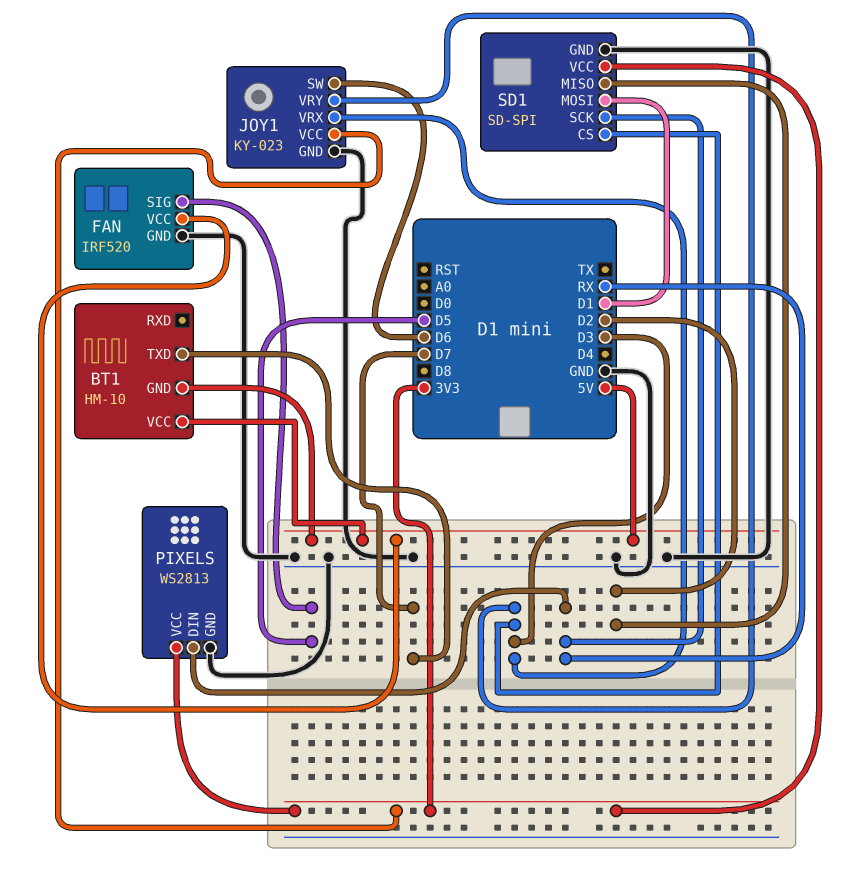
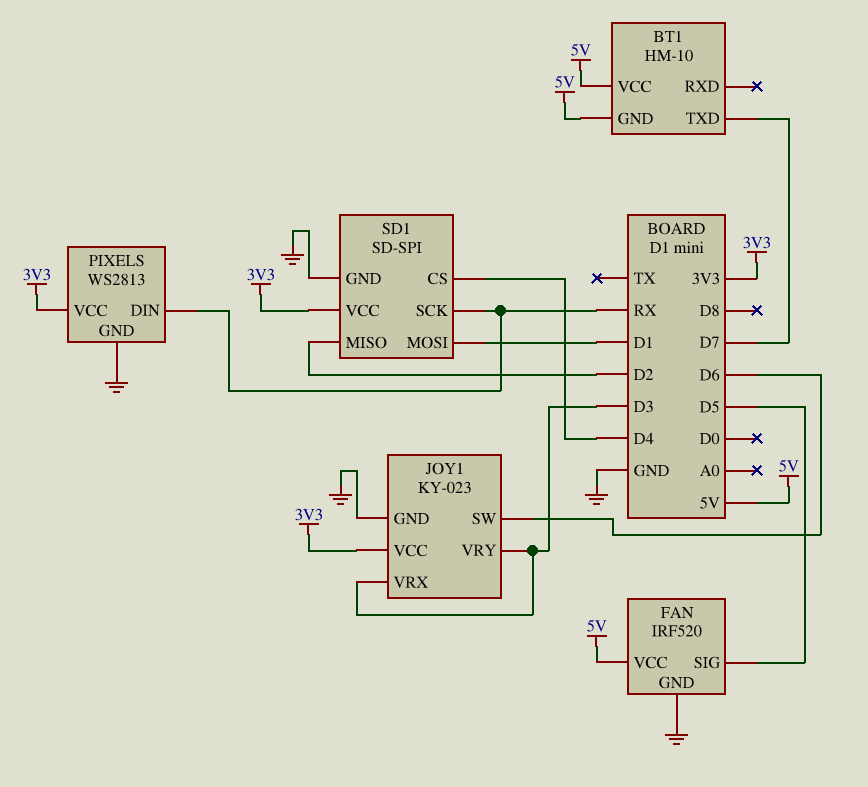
SD1 pin CS: D3 -> D4

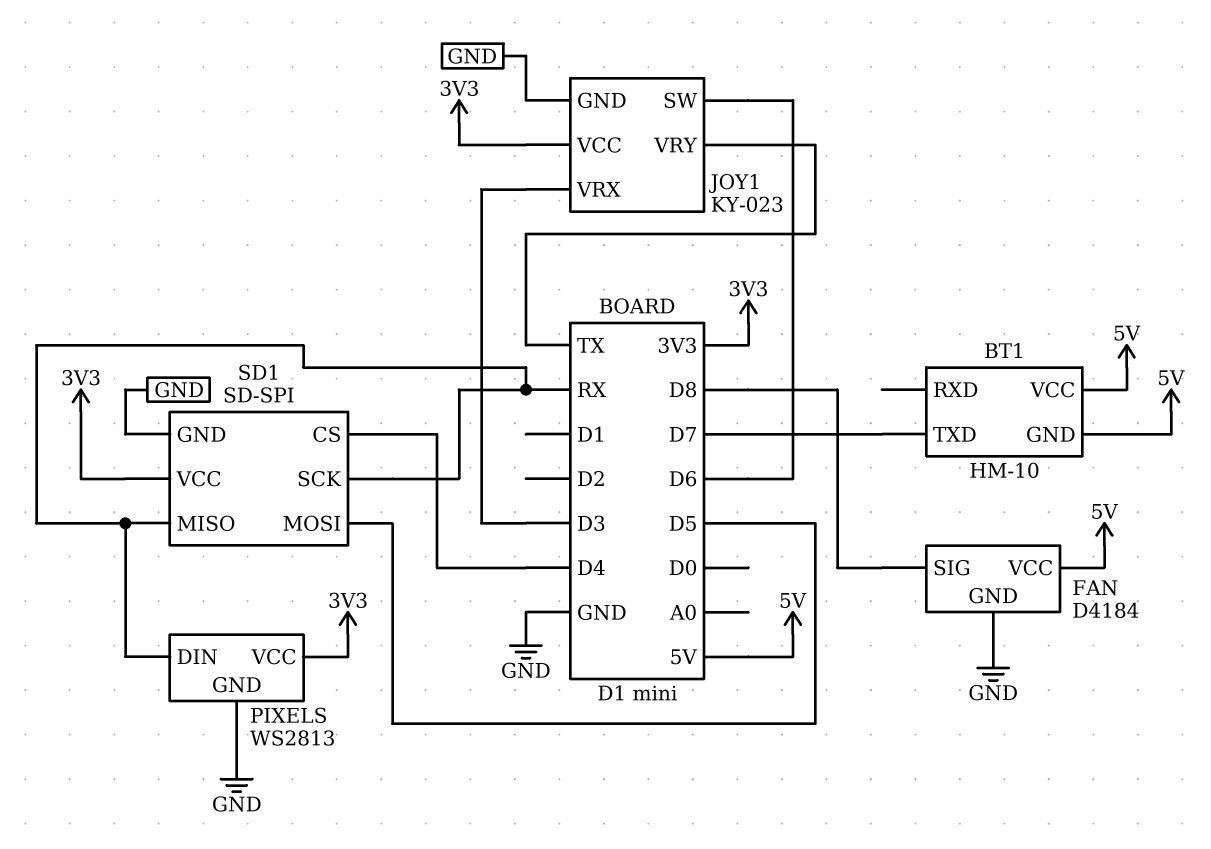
FAN: IRF520 -> D4184
FAN pin SIG: D5 -> D8
JOY1 pin VRY: D3 -> TX
SD1 pin MISO: D2 -> RX
SD1 pin MOSI: D1 -> D5

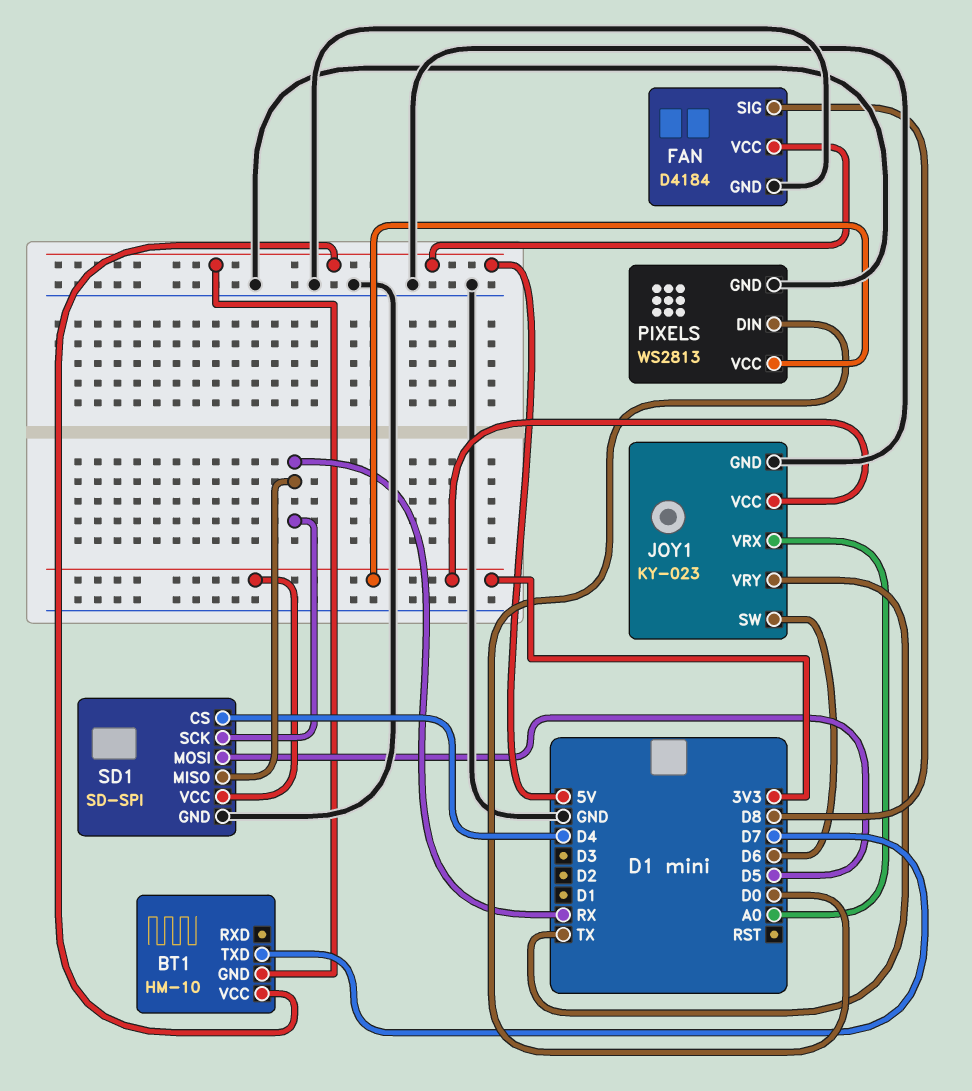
JOY1 pin VRX: D3 -> A0
PIXELS pin DIN: RX -> D0

